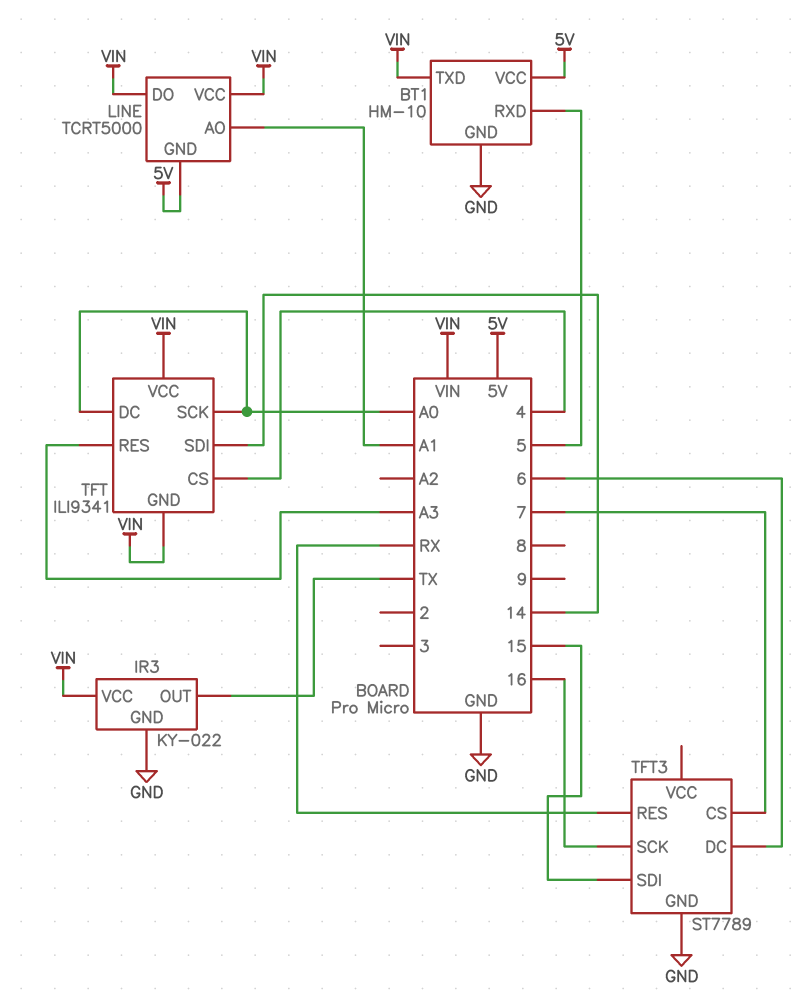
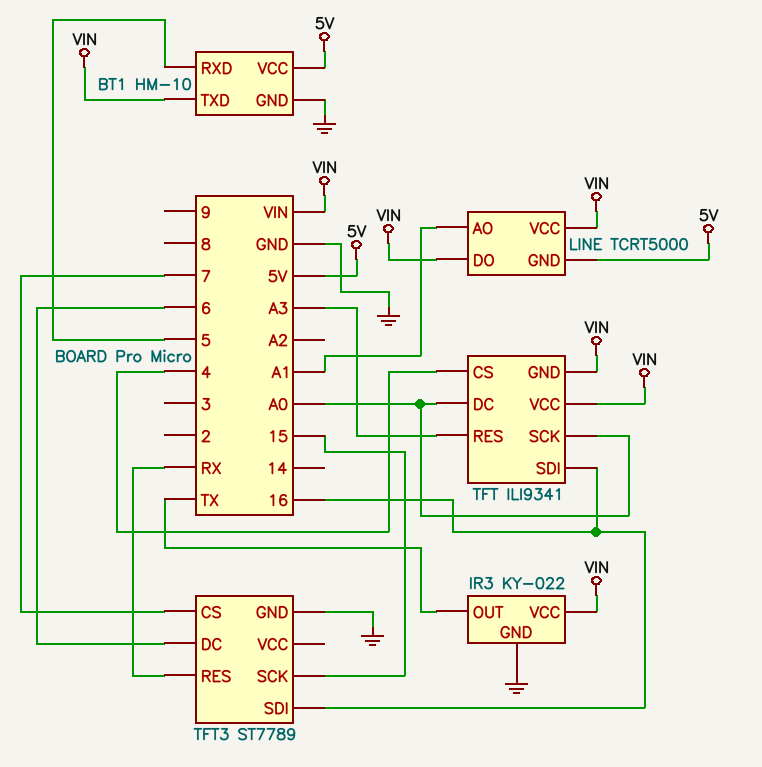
TFT pin SDI: 14 -> 16
TFT3 pin SCK: 16 -> 15
TFT3 pin SDI: 15 -> 16

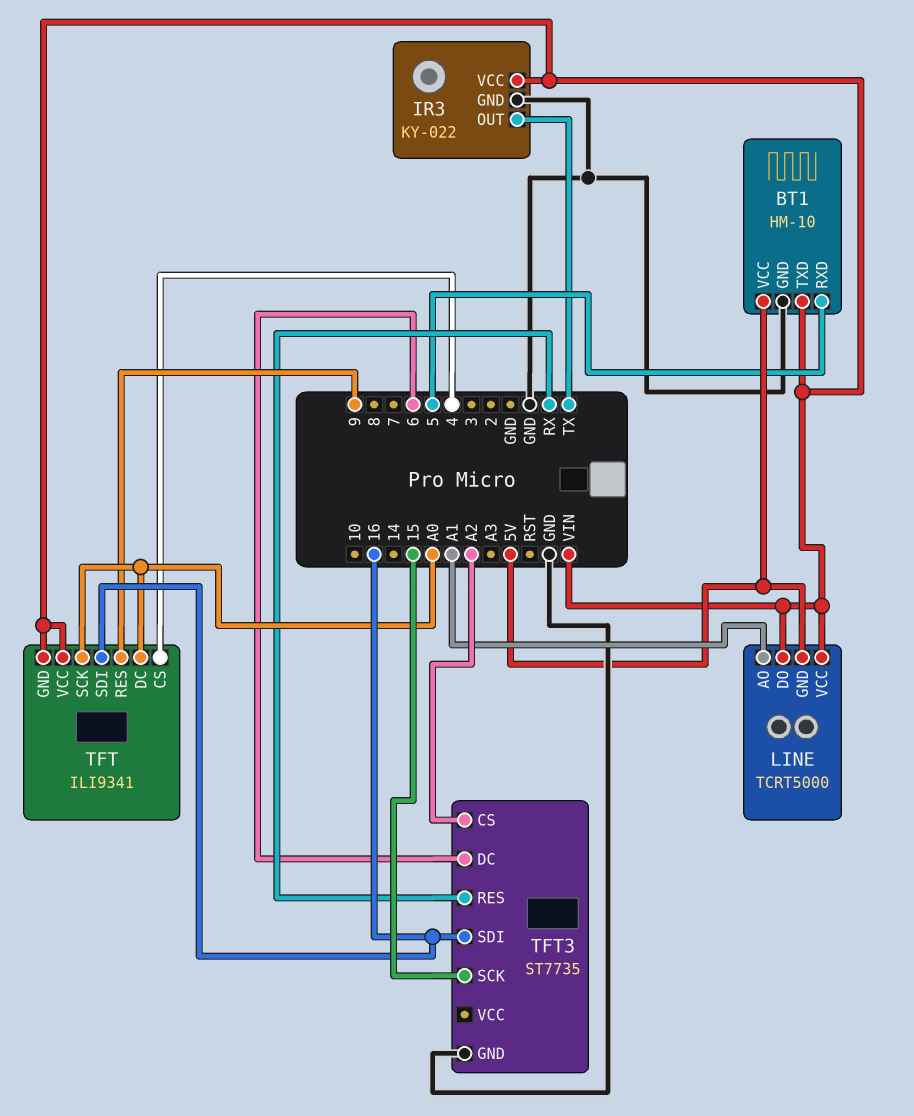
TFT pin RES: A3 -> 9
TFT3: ST7789 -> ST7735
TFT3 pin CS: 7 -> A2

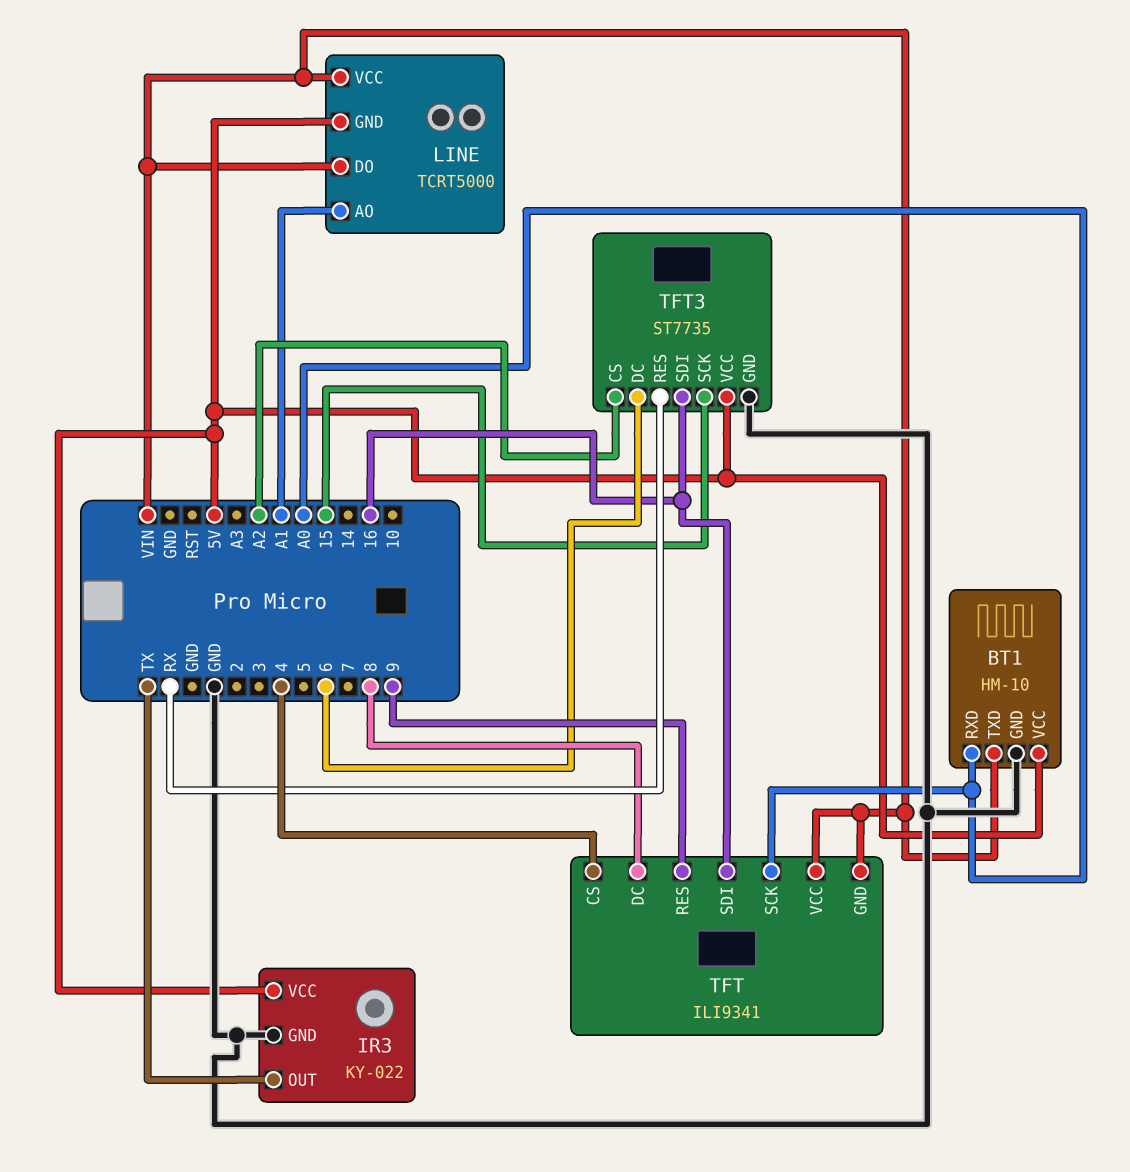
BT1 pin RXD: 5 -> A0
IR3 pin VCC: VIN -> 5V
TFT pin DC: A0 -> 8
TFT3 pin VCC: none -> 5V

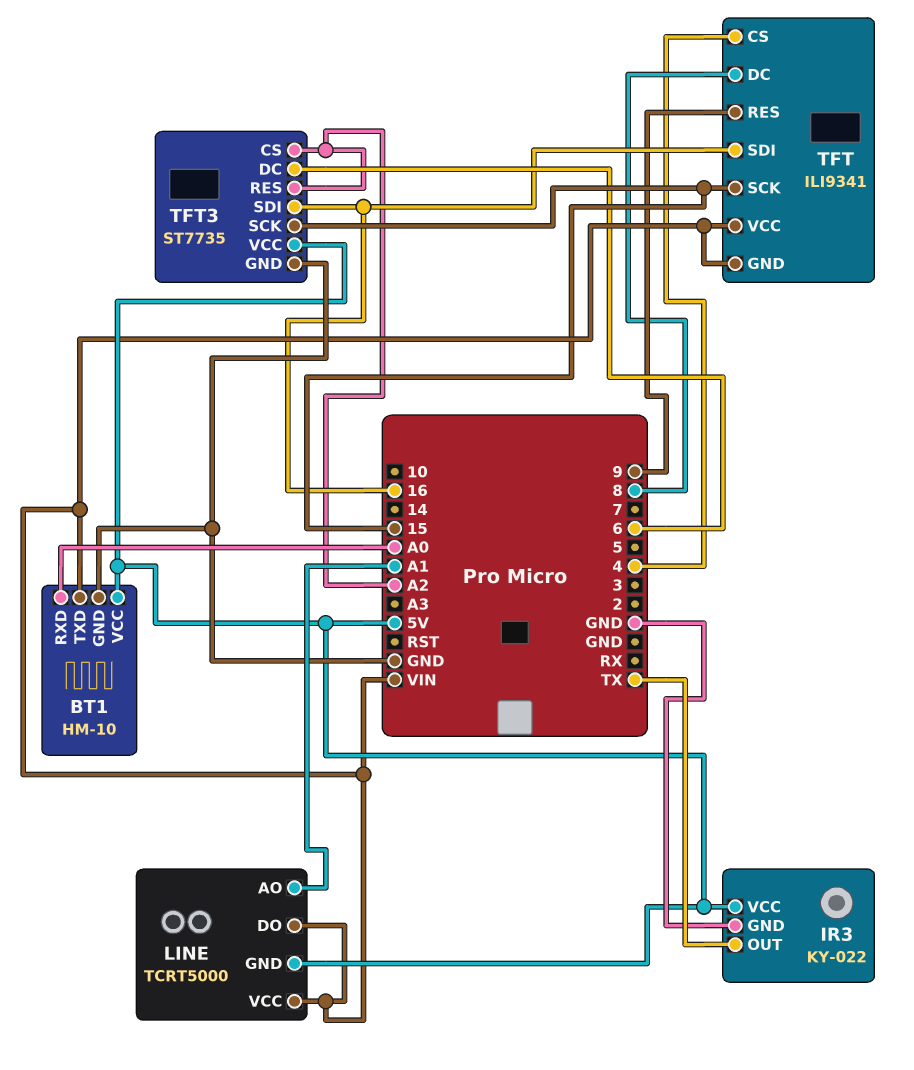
TFT pin SCK: A0 -> 15
TFT3 pin RES: RX -> A2

